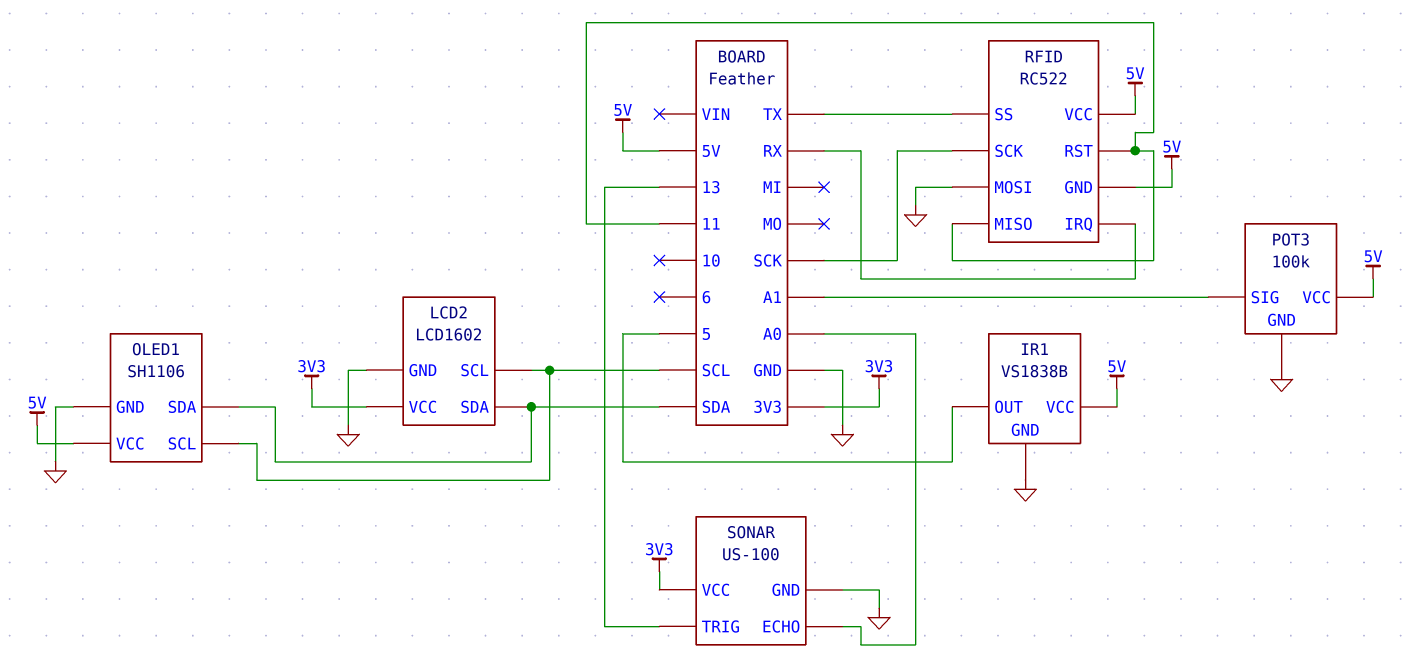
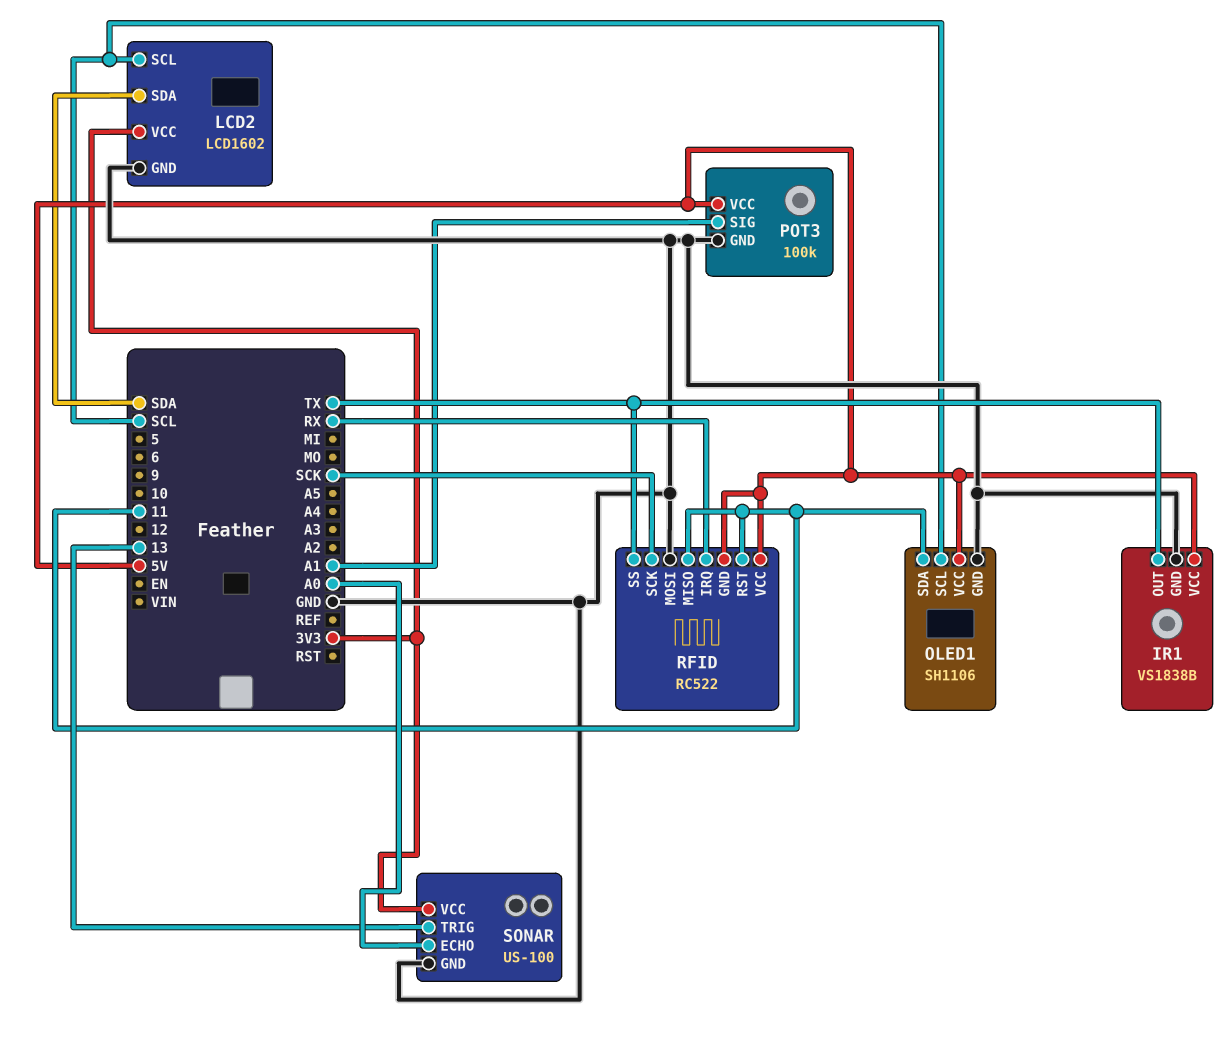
IR1 pin OUT: 5 -> TX
OLED1 pin SDA: SDA -> 11

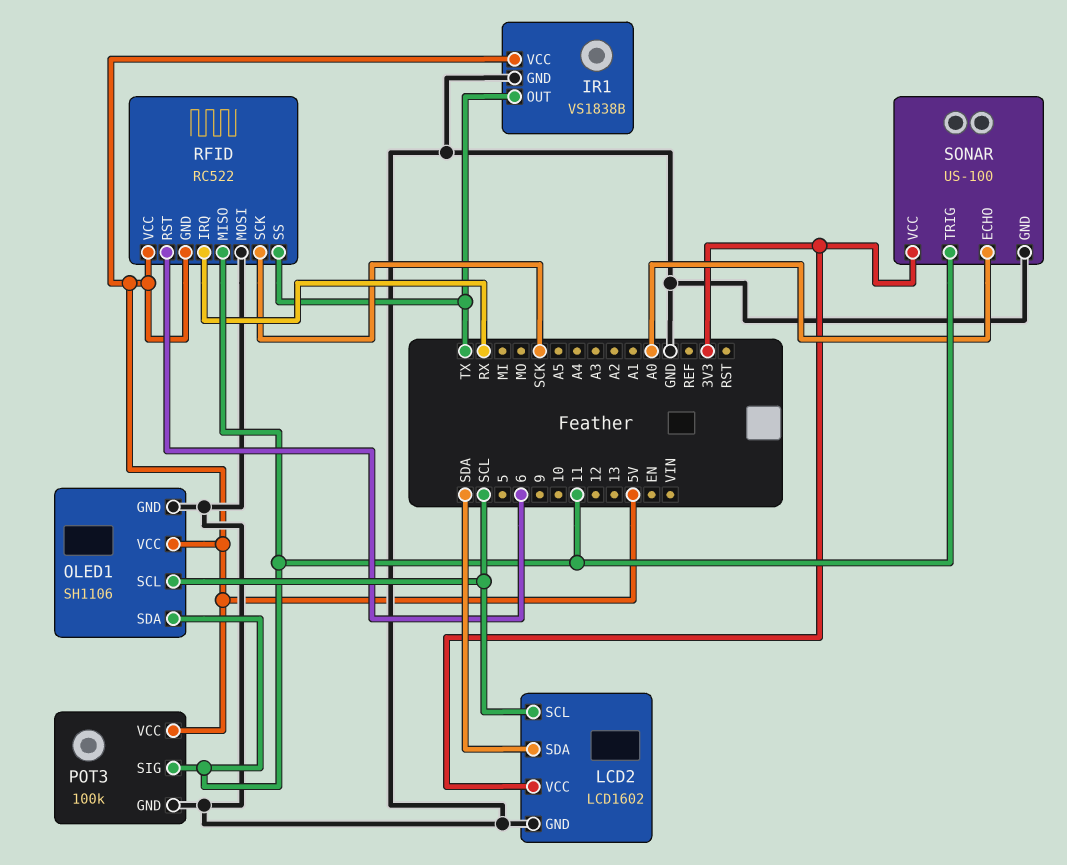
POT3 pin SIG: A1 -> 11
RFID pin RST: 11 -> 6
SONAR pin TRIG: 13 -> 11

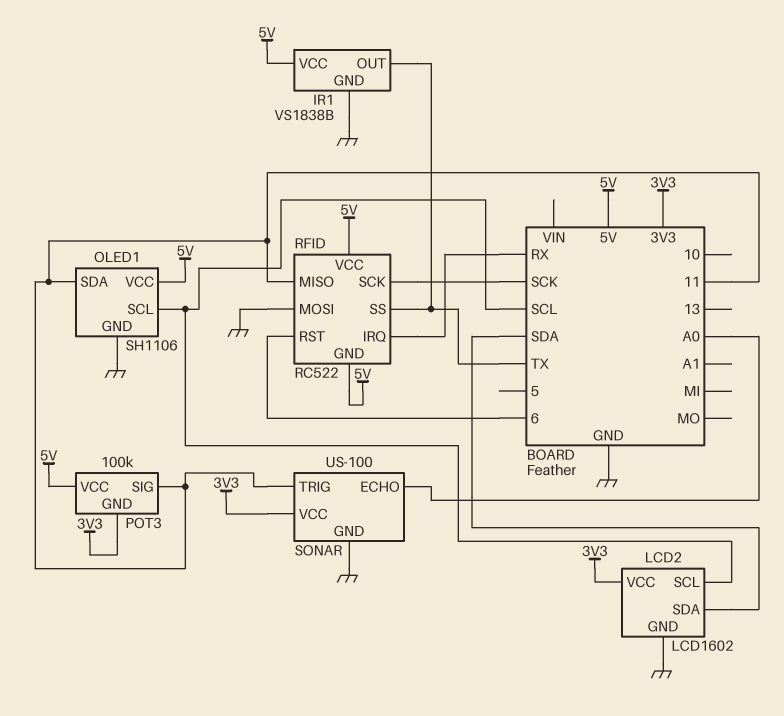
POT3 pin GND: GND -> 3V3

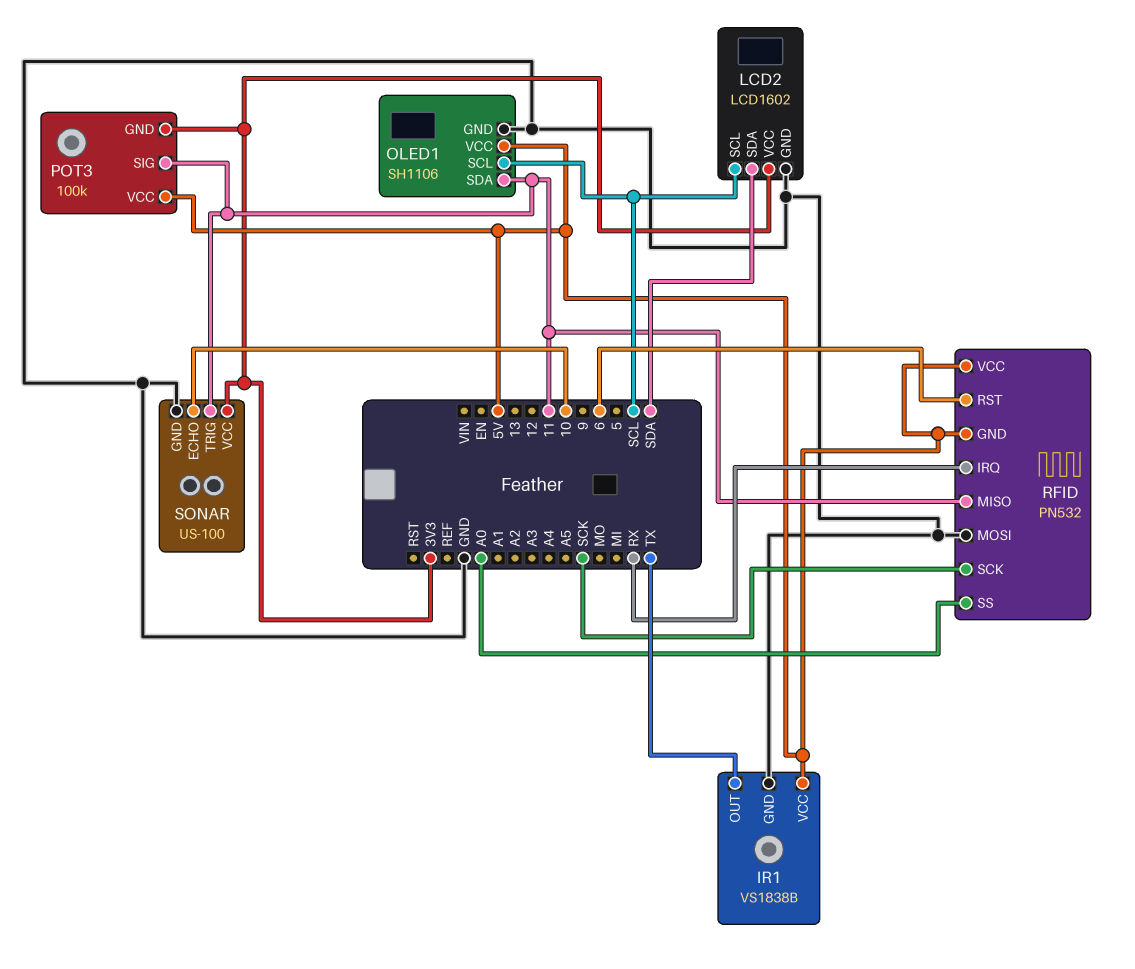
RFID: RC522 -> PN532
RFID pin SS: TX -> A0
SONAR pin ECHO: A0 -> 10

